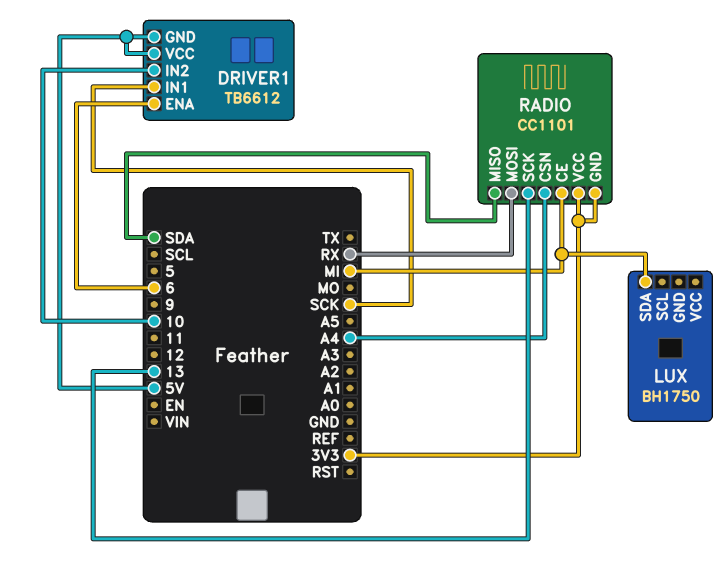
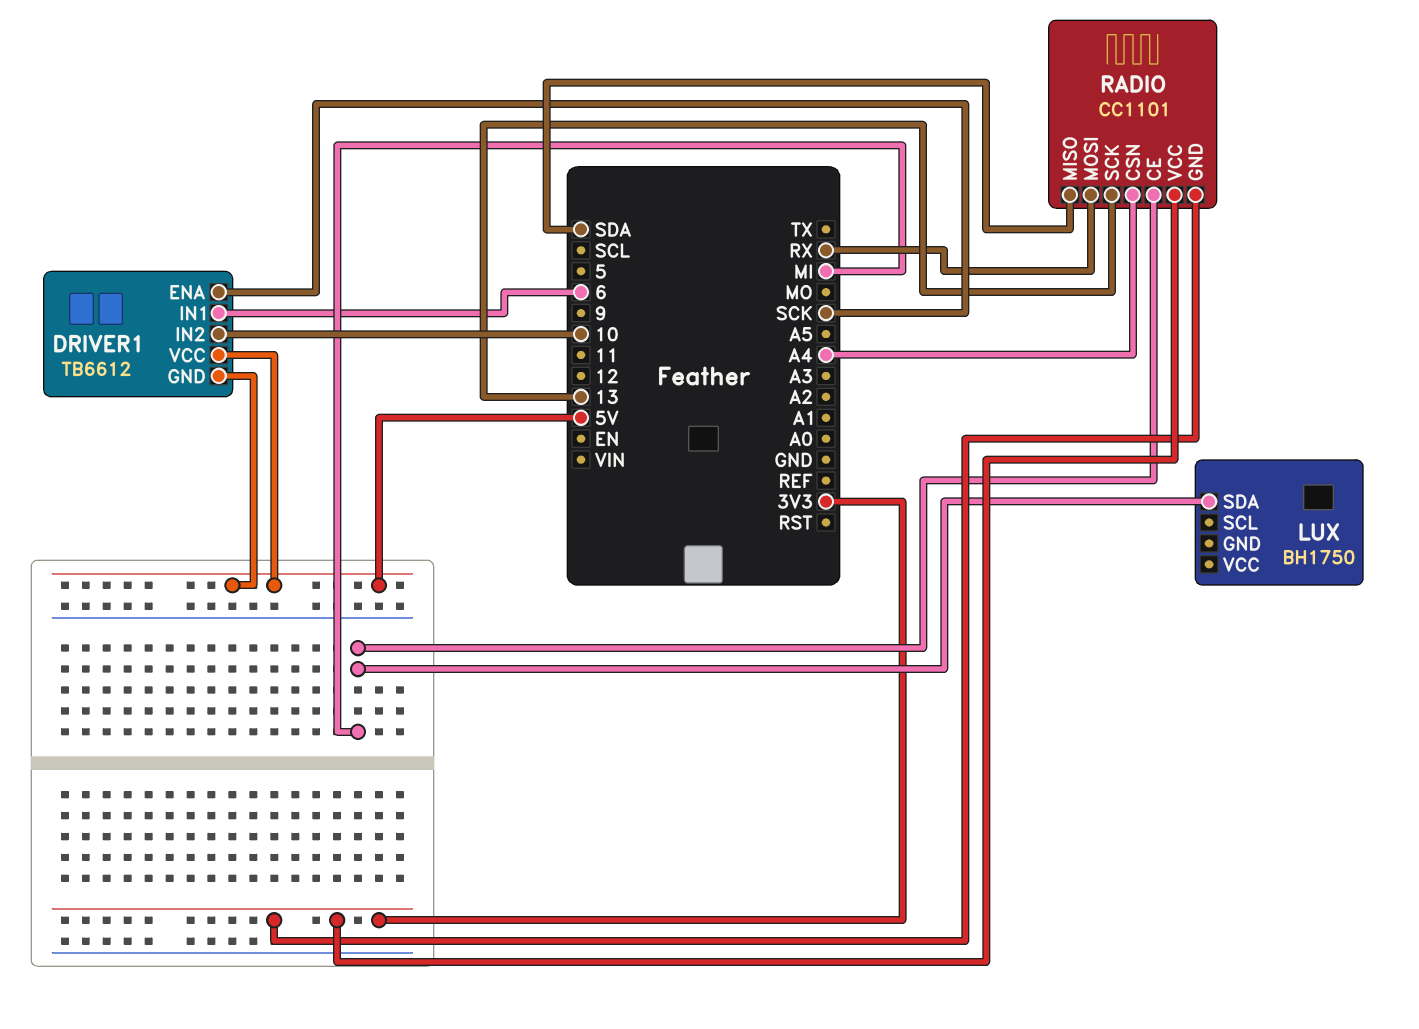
DRIVER1 pin ENA: 6 -> SCK
DRIVER1 pin IN1: SCK -> 6

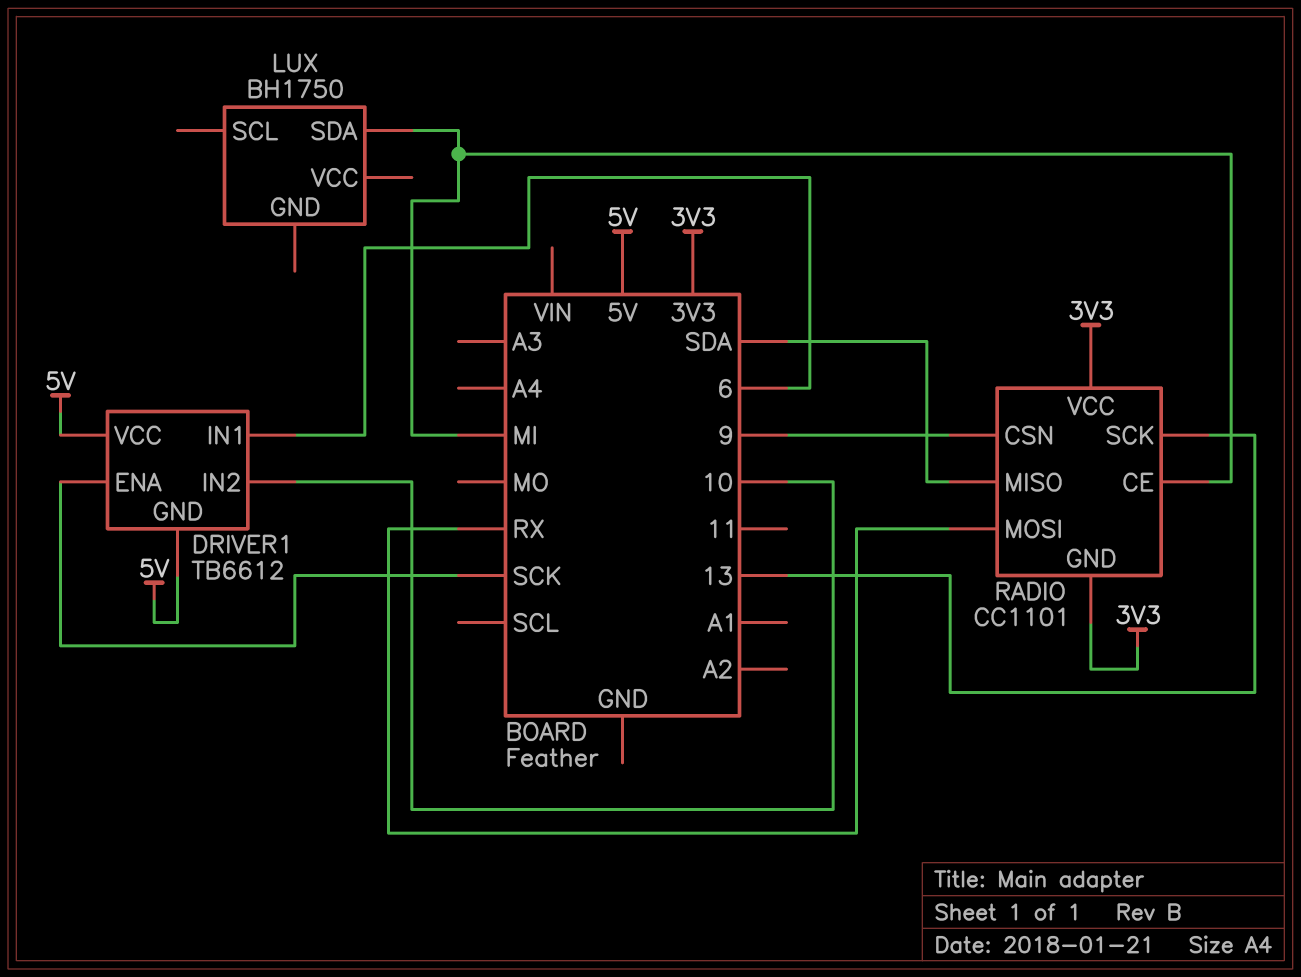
RADIO pin CSN: A4 -> 9

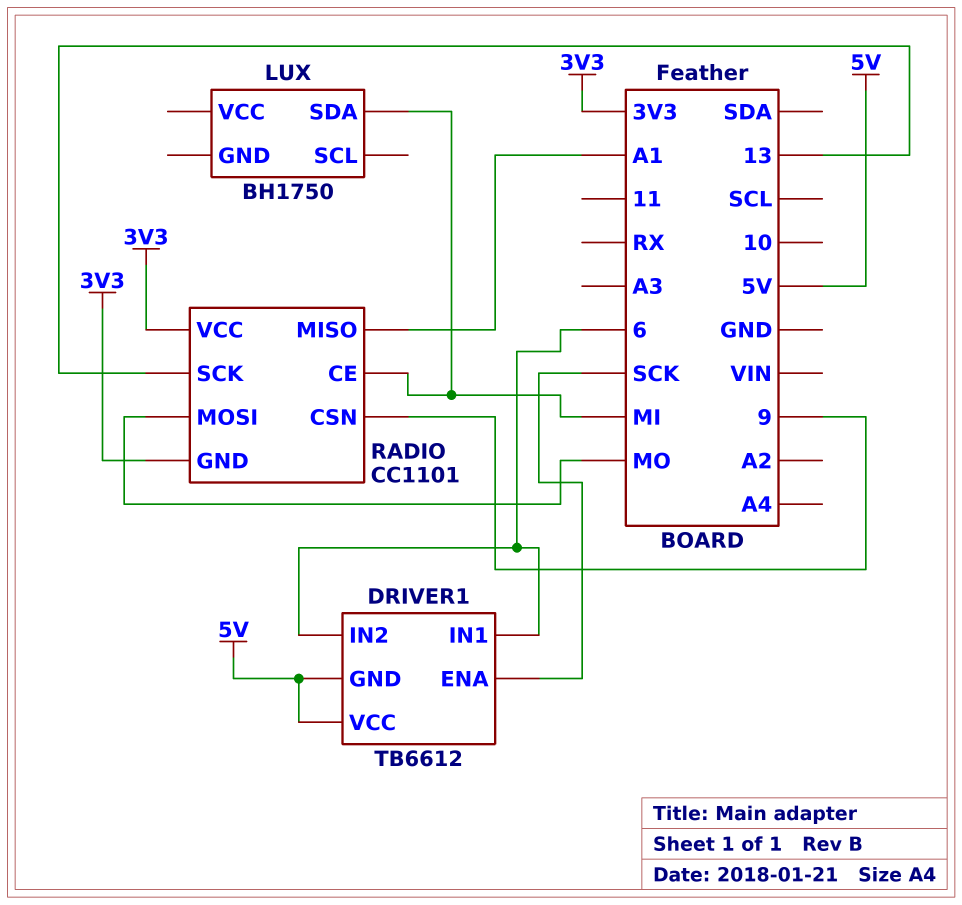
DRIVER1 pin IN2: 10 -> 6
RADIO pin MISO: SDA -> A1
RADIO pin MOSI: RX -> MO

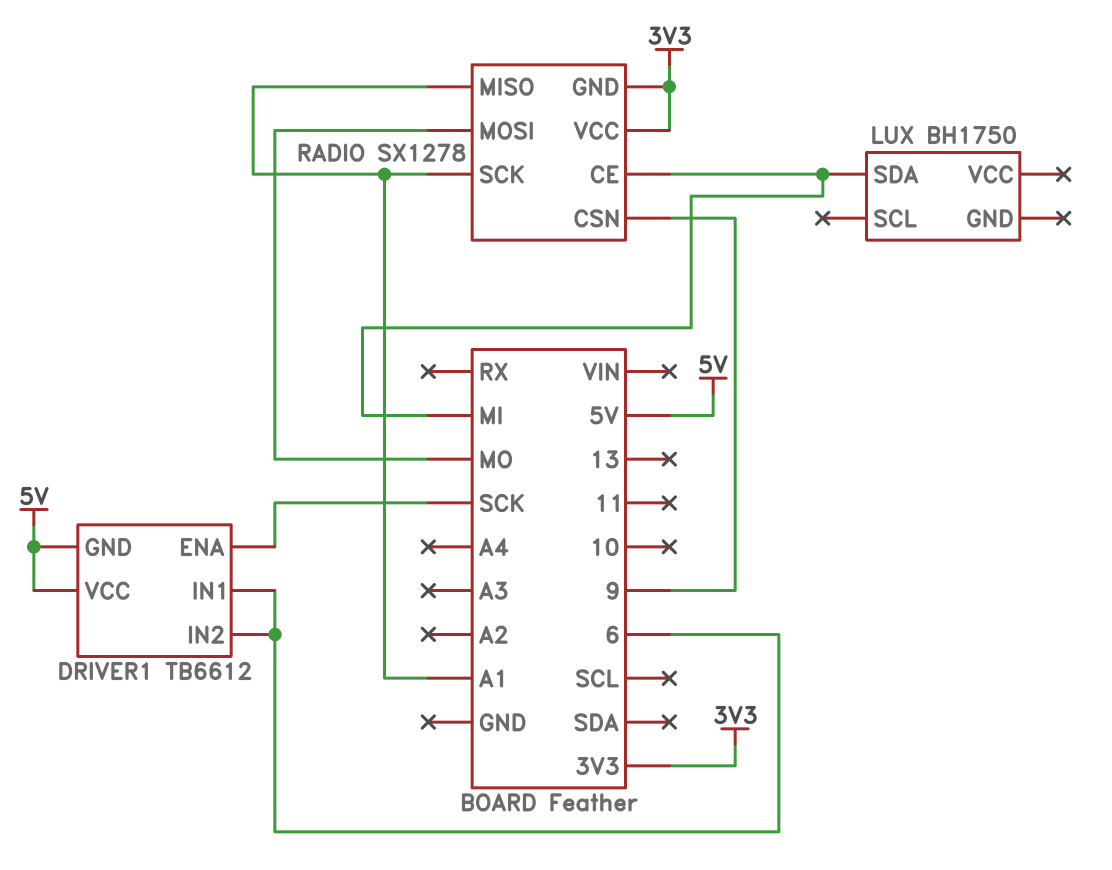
RADIO: CC1101 -> SX1278
RADIO pin SCK: 13 -> A1

